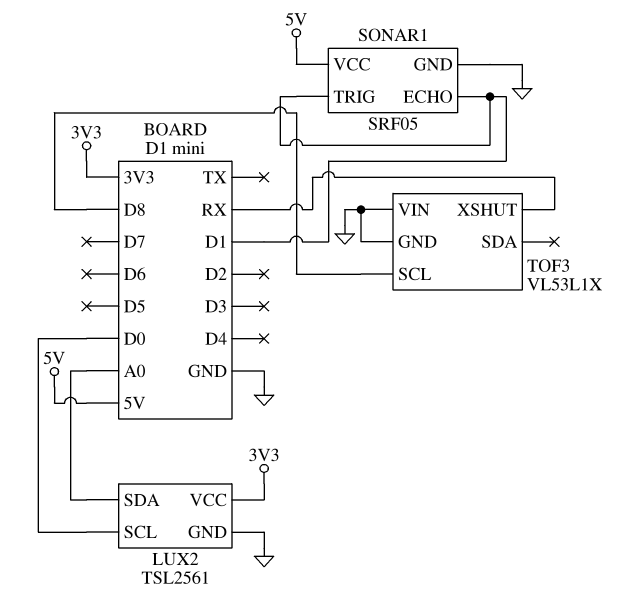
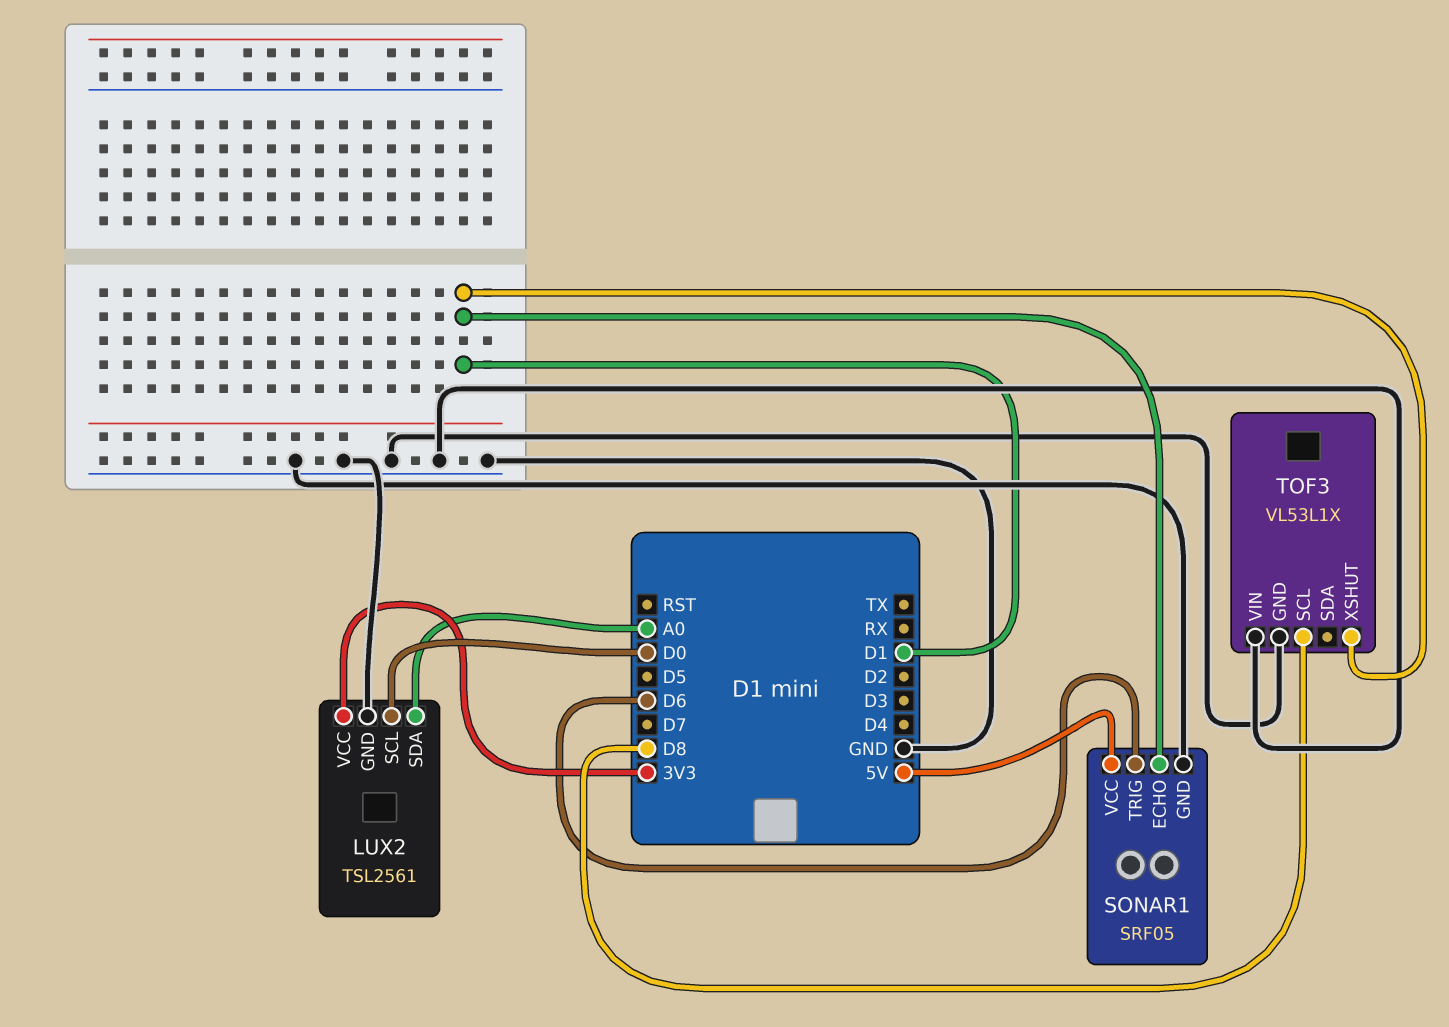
SONAR1 pin TRIG: D1 -> D6
TOF3 pin XSHUT: RX -> D1

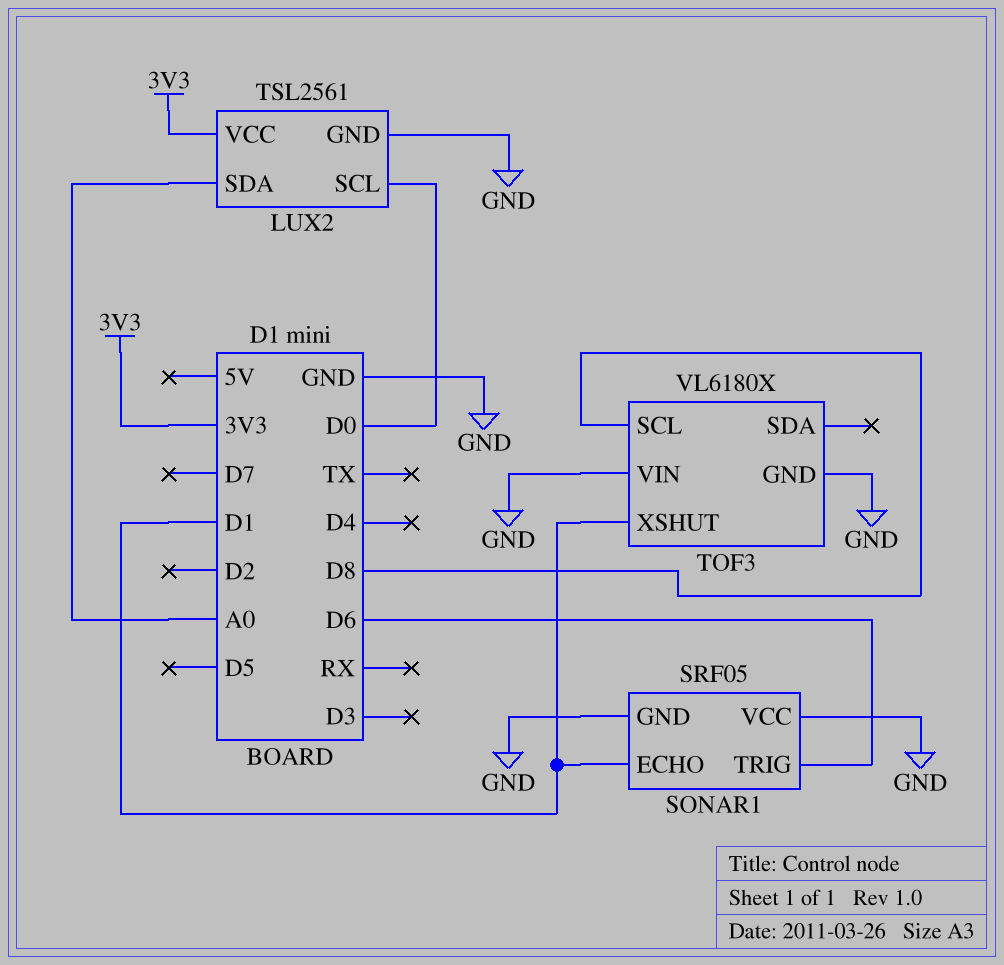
SONAR1 pin VCC: 5V -> GND
TOF3: VL53L1X -> VL6180X

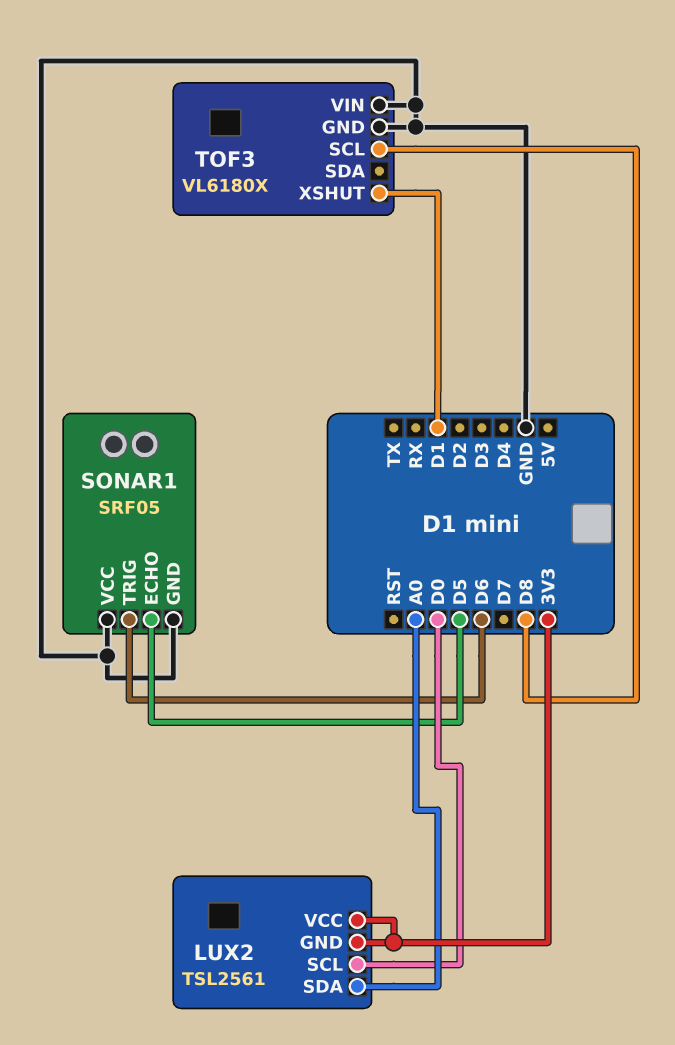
LUX2 pin GND: GND -> 3V3
SONAR1 pin ECHO: D1 -> D5

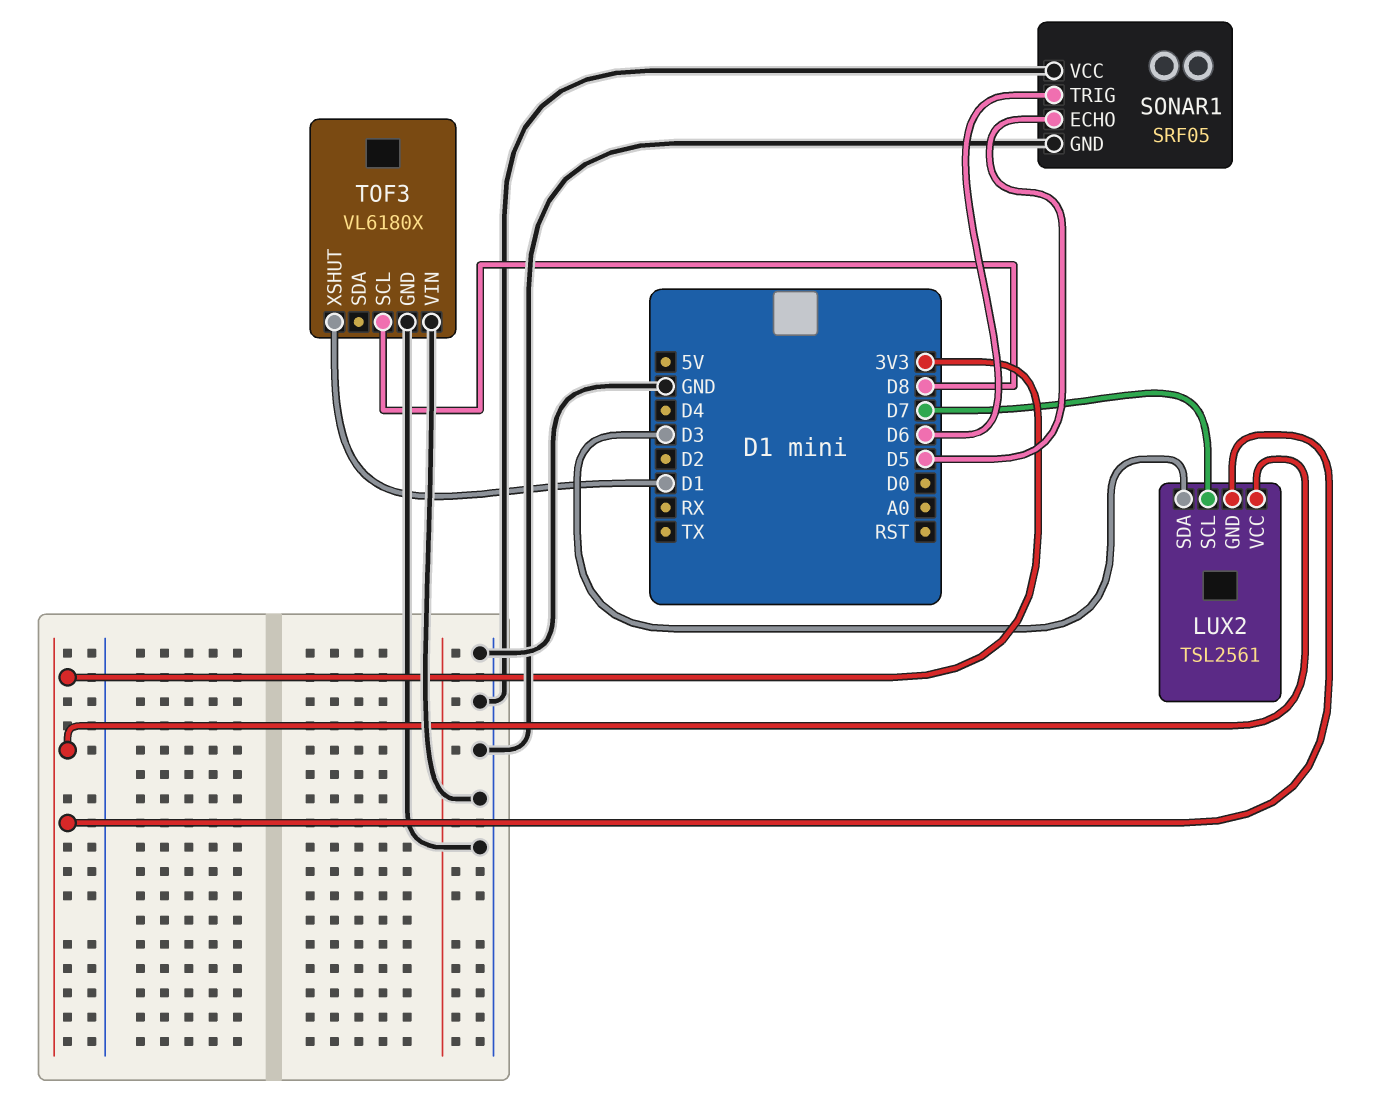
LUX2 pin SCL: D0 -> D7
LUX2 pin SDA: A0 -> D3

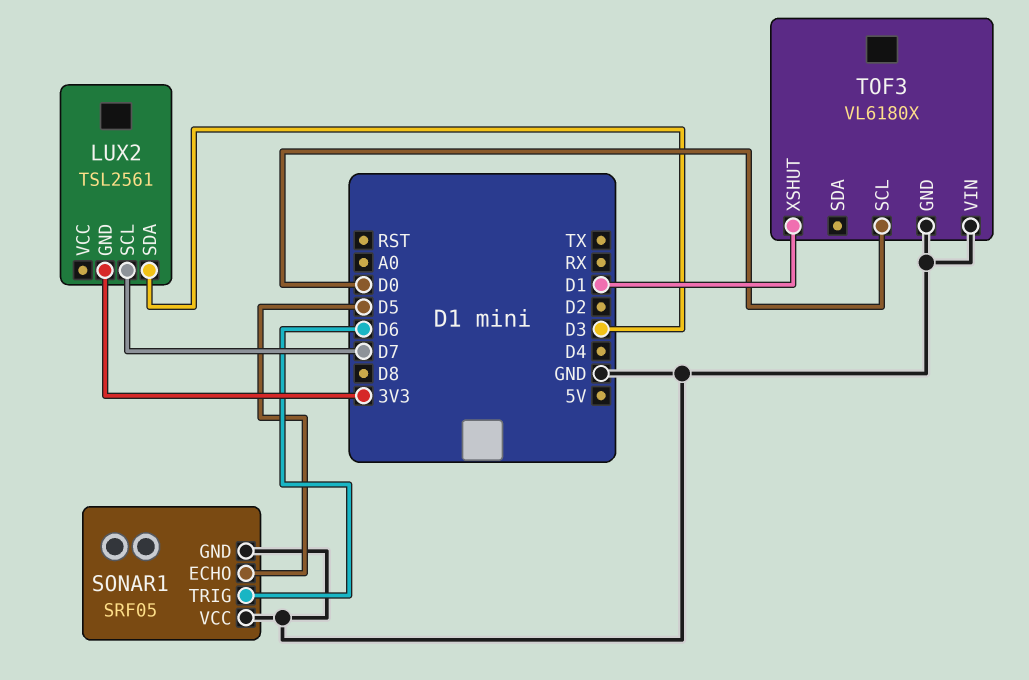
LUX2 pin VCC: 3V3 -> none
TOF3 pin SCL: D8 -> D0

